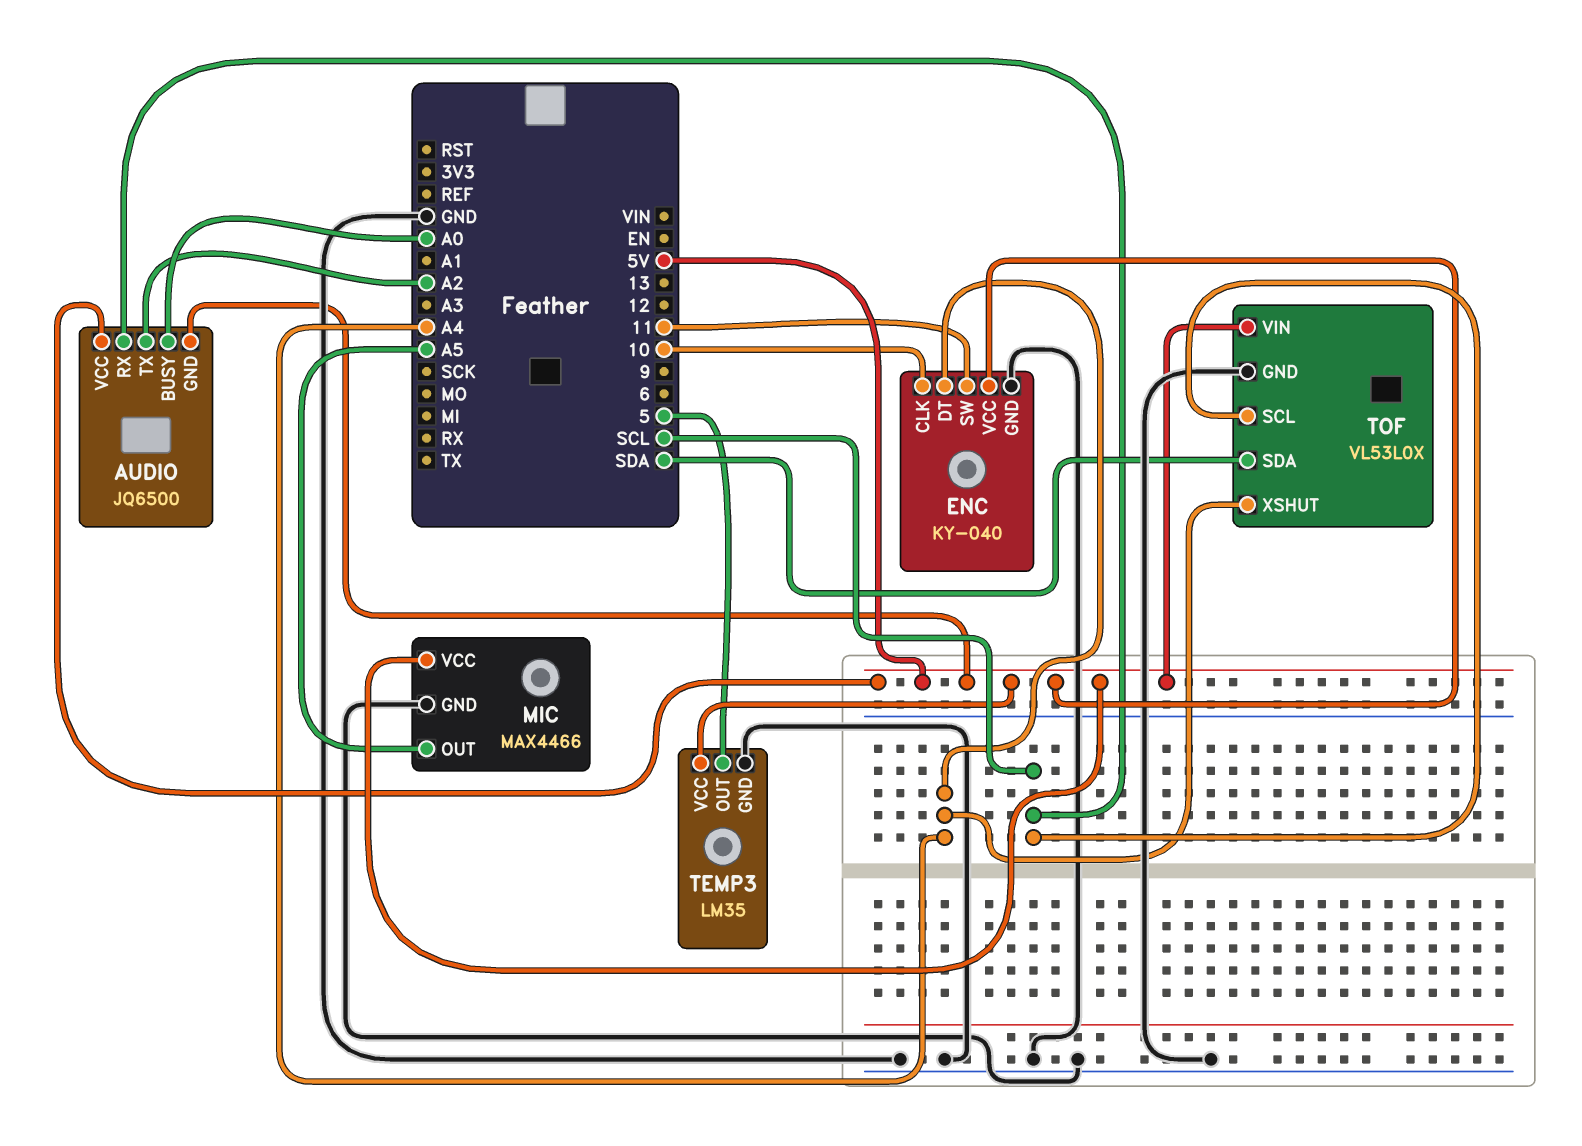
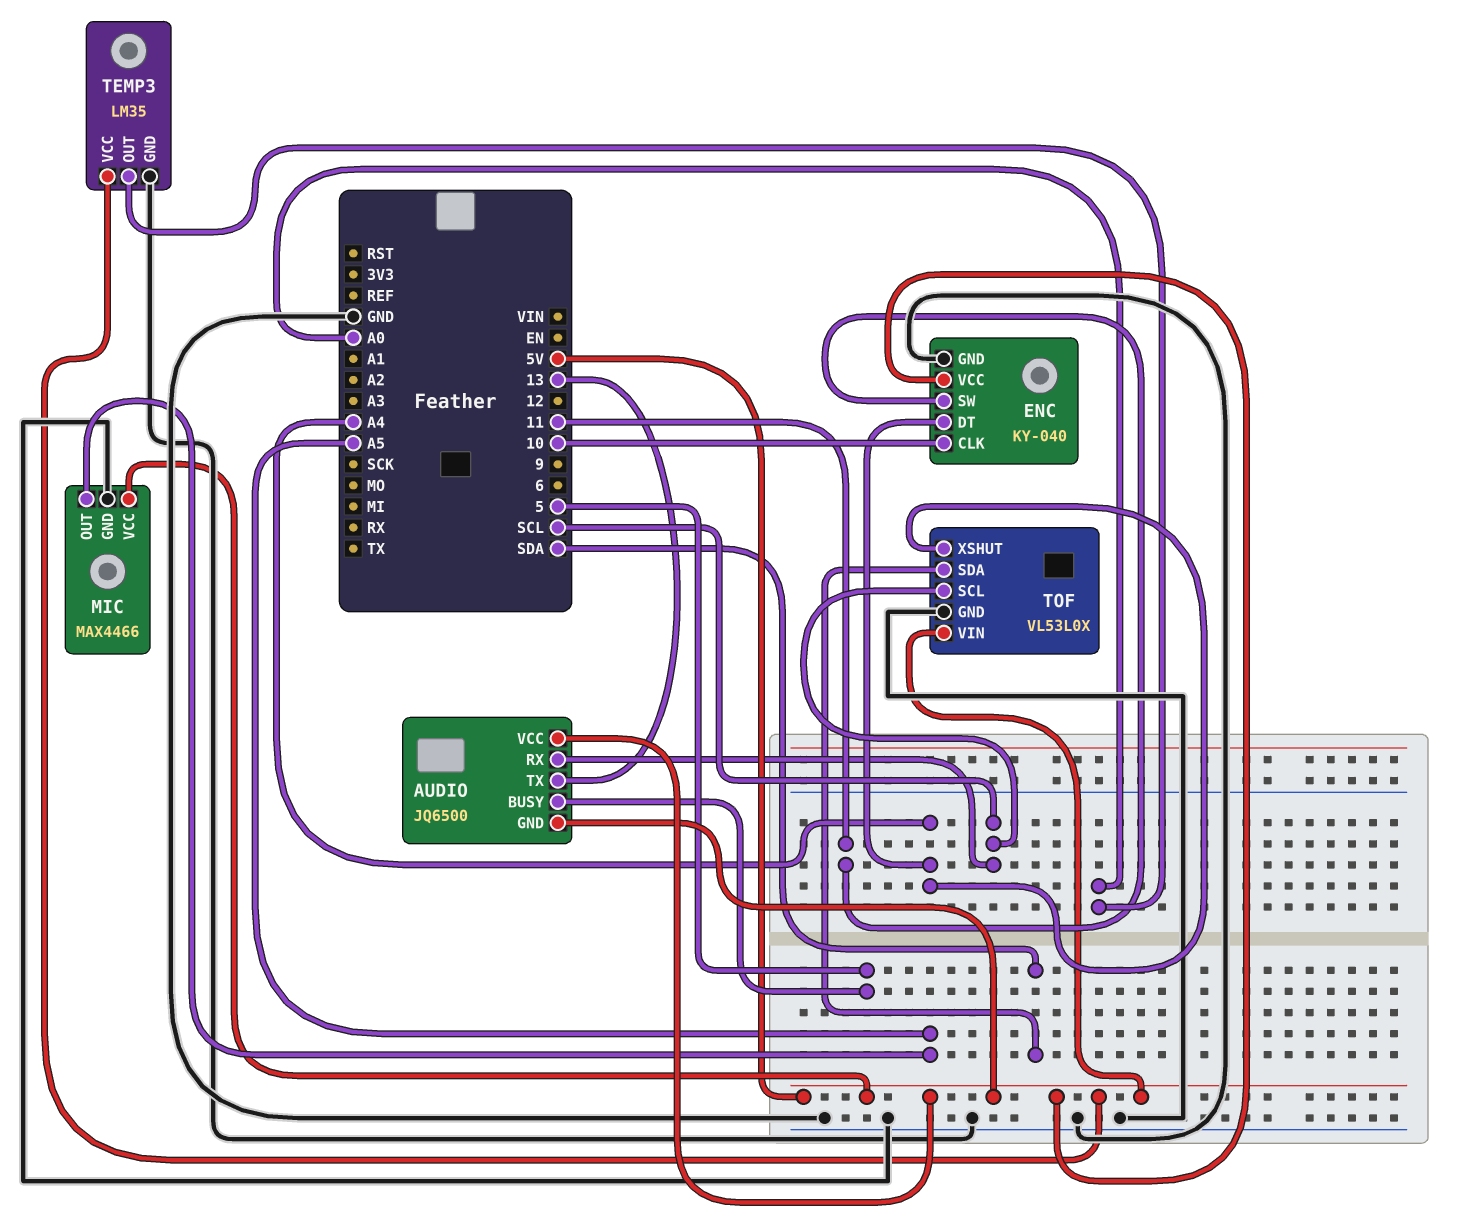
AUDIO pin BUSY: A0 -> 5
AUDIO pin TX: A2 -> 13
TEMP3 pin OUT: 5 -> A0

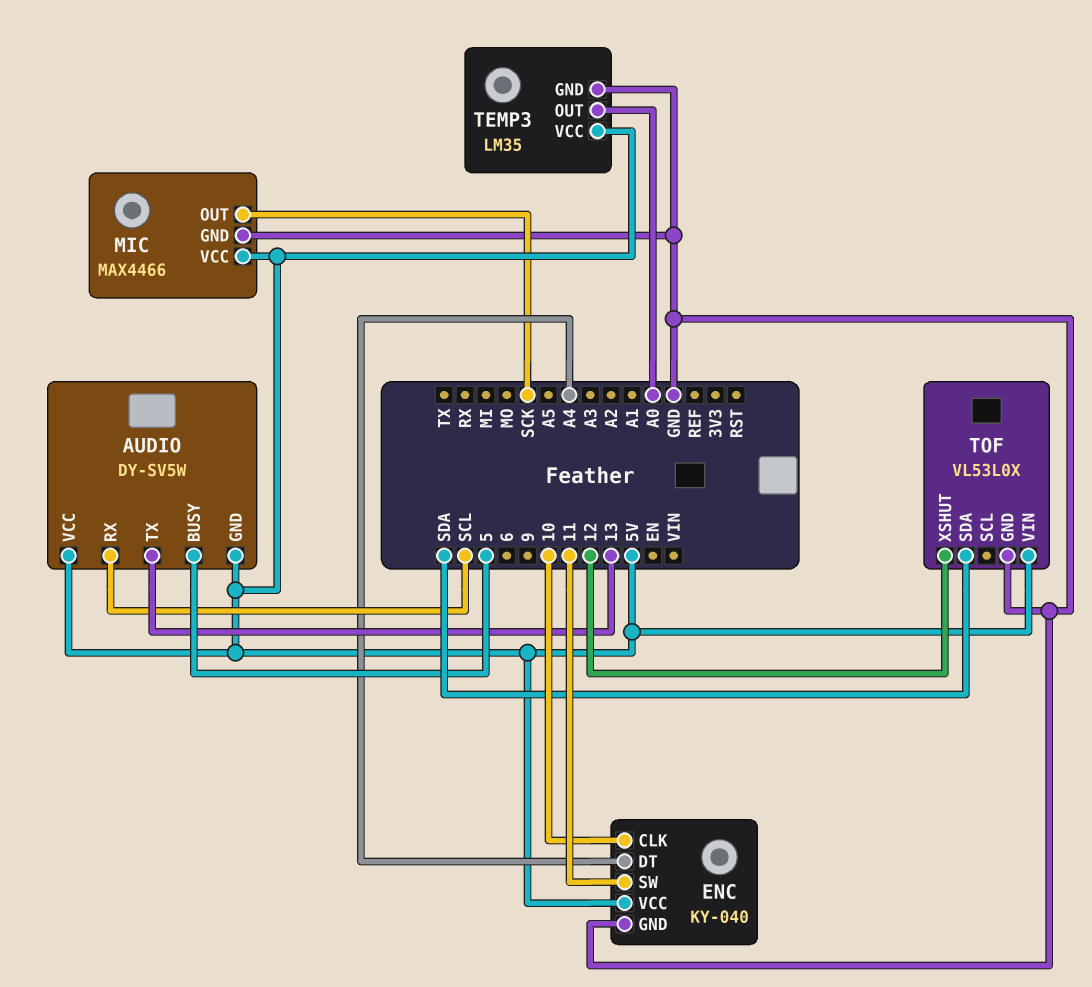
AUDIO: JQ6500 -> DY-SV5W
MIC pin OUT: A5 -> SCK
TOF pin SCL: SCL -> none
TOF pin XSHUT: A4 -> 12

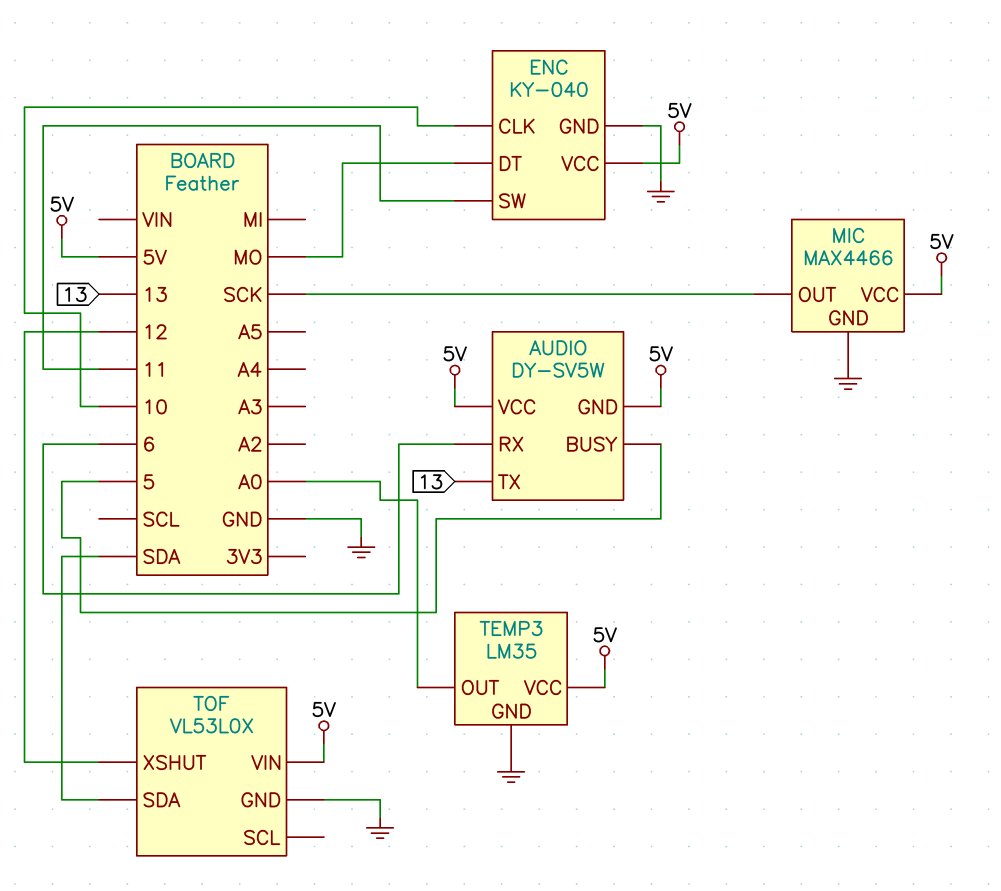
AUDIO pin RX: SCL -> 6
ENC pin DT: A4 -> MO

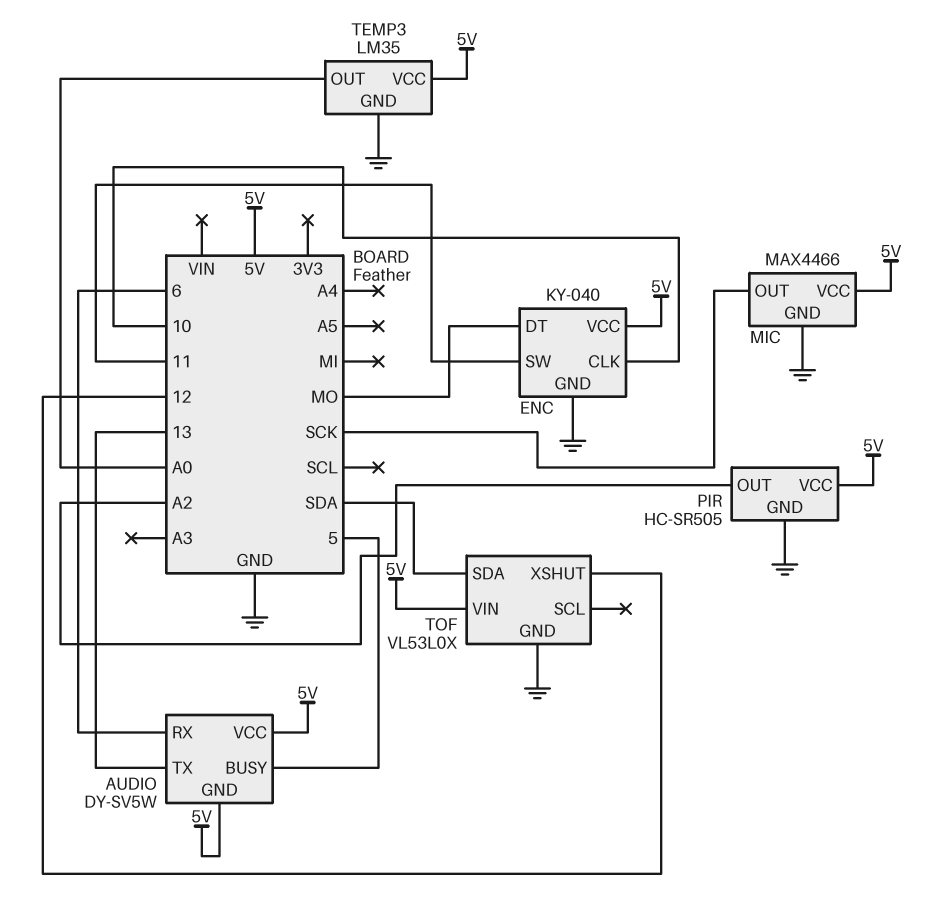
PIR: none -> HC-SR505
PIR pin GND: none -> GND
PIR pin OUT: none -> A2
PIR pin VCC: none -> 5V

